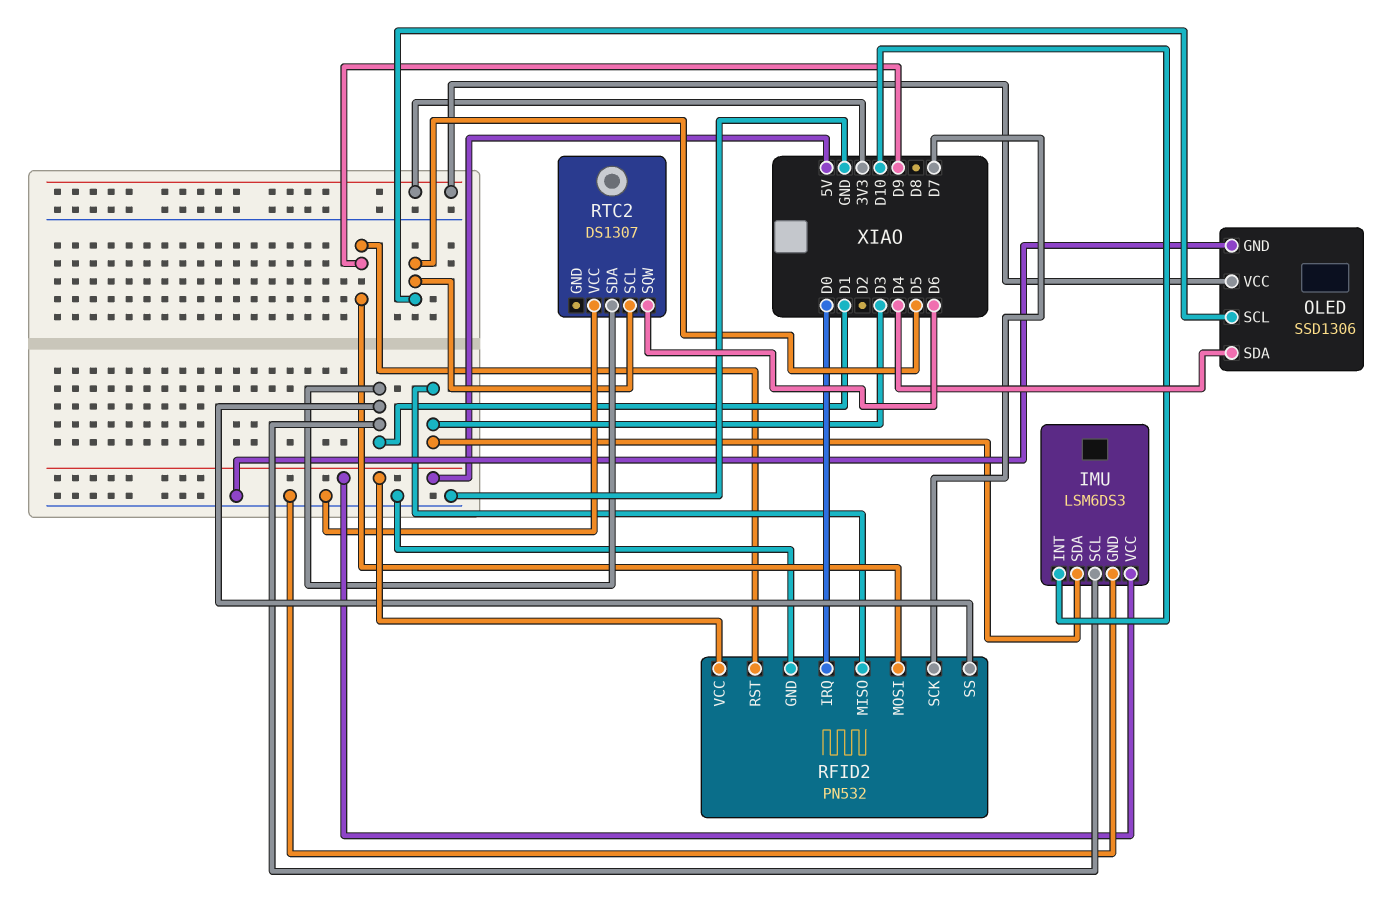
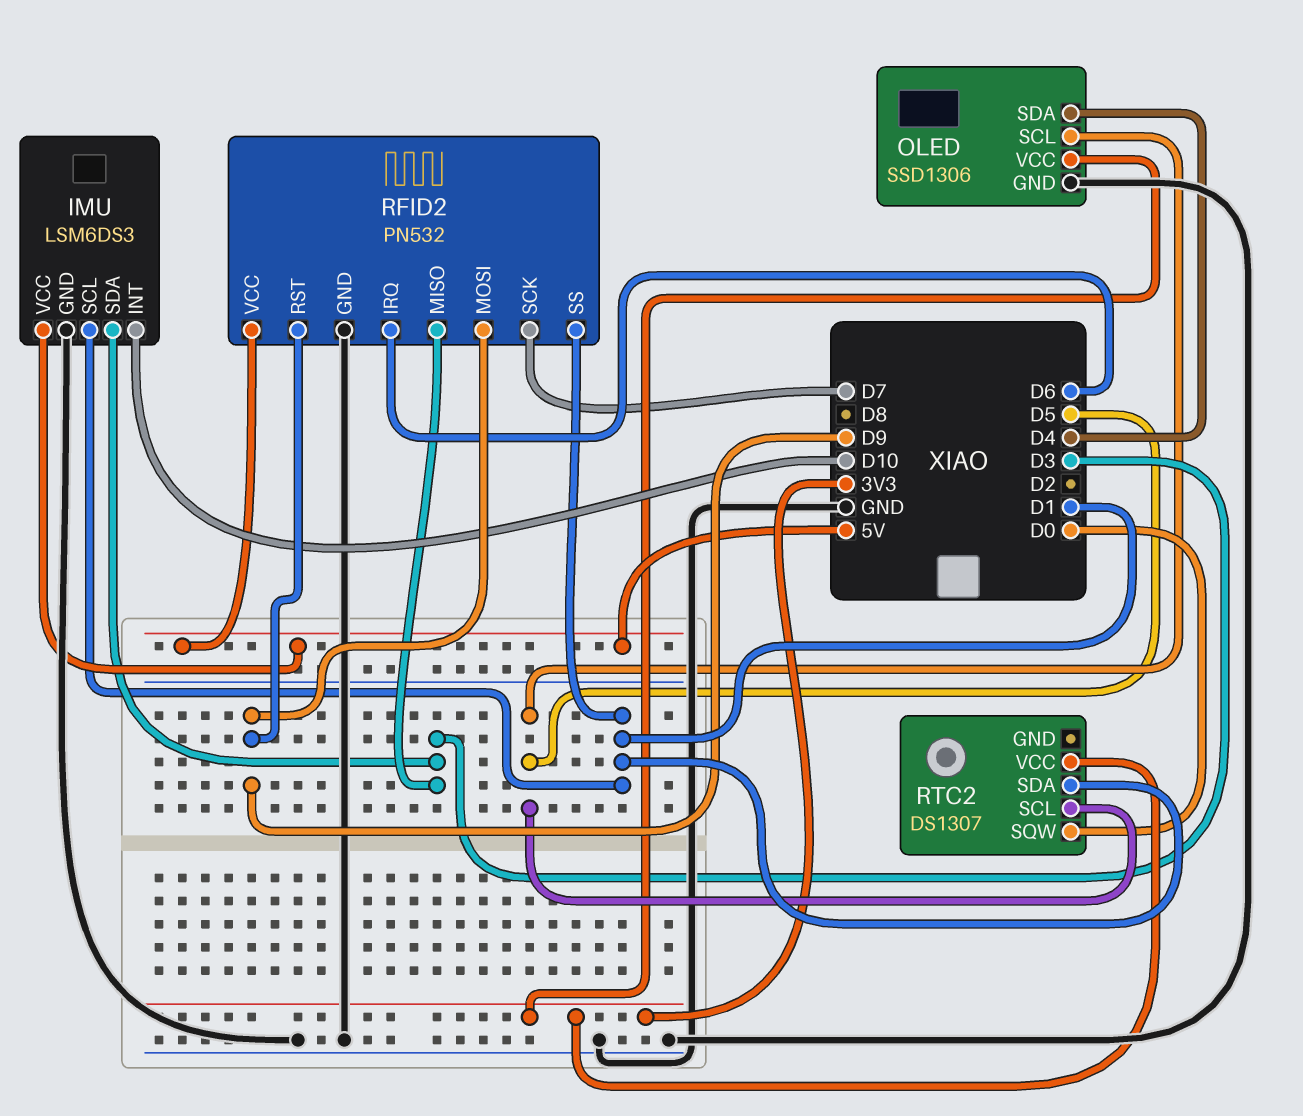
RFID2 pin IRQ: D0 -> D6
RTC2 pin SQW: D6 -> D0
RTC2 pin VCC: GND -> 3V3

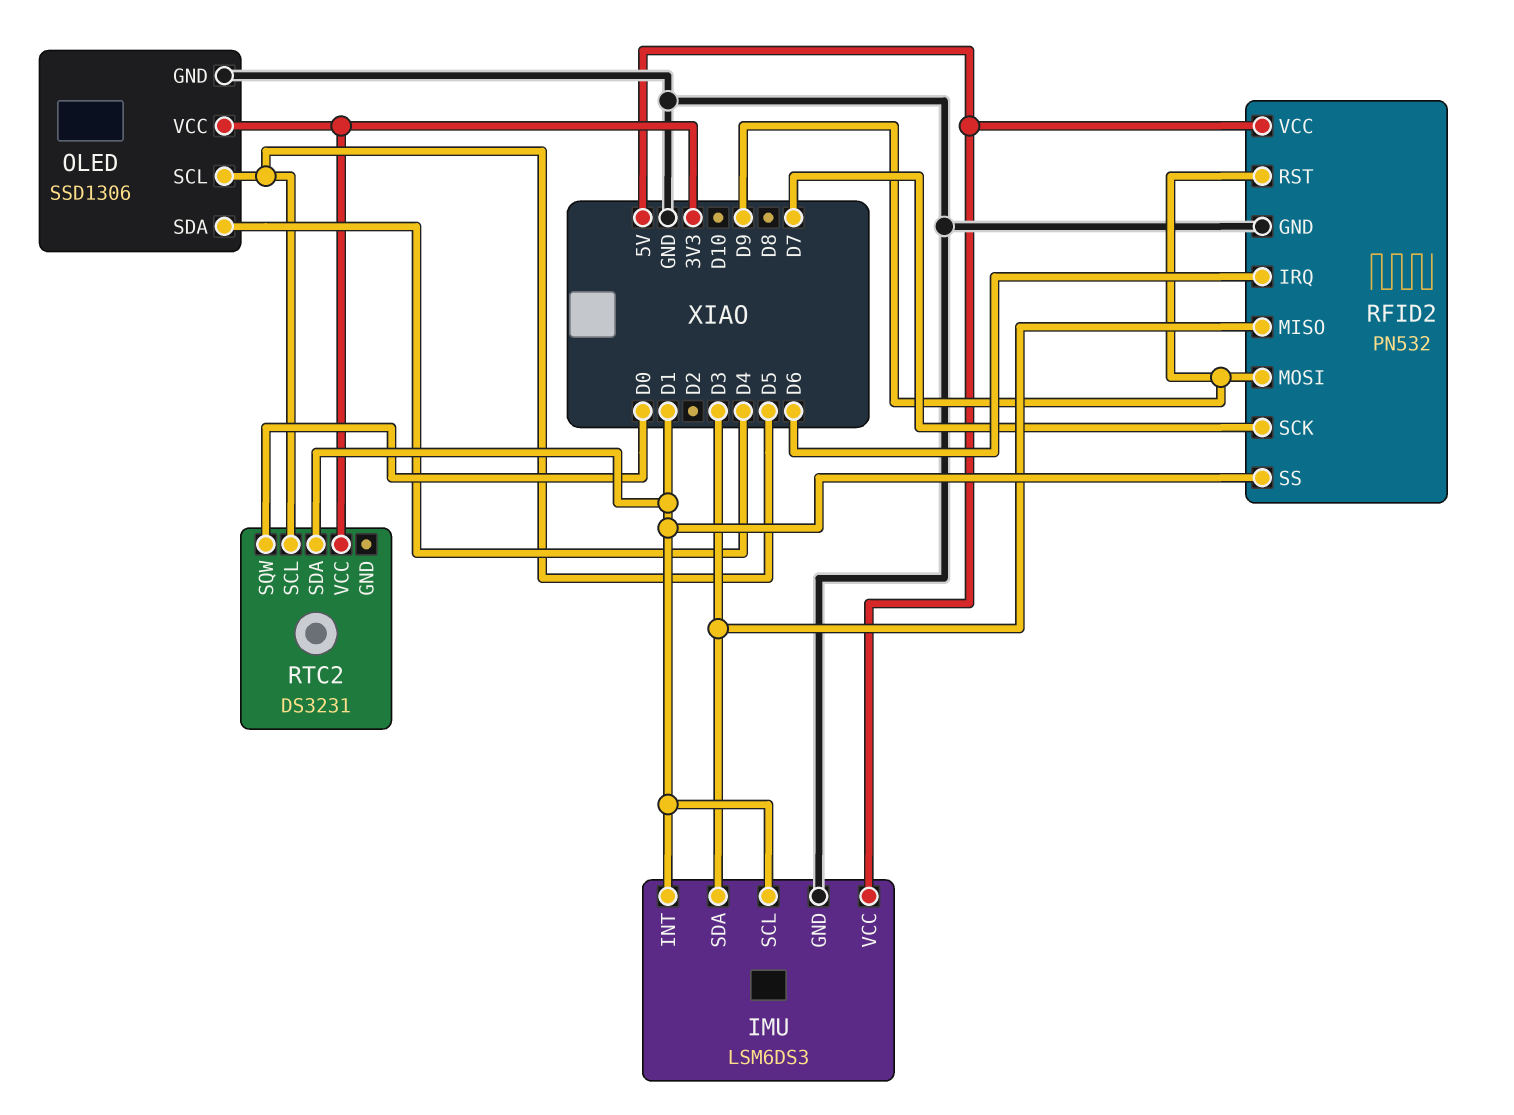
IMU pin INT: D10 -> D1
RTC2: DS1307 -> DS3231

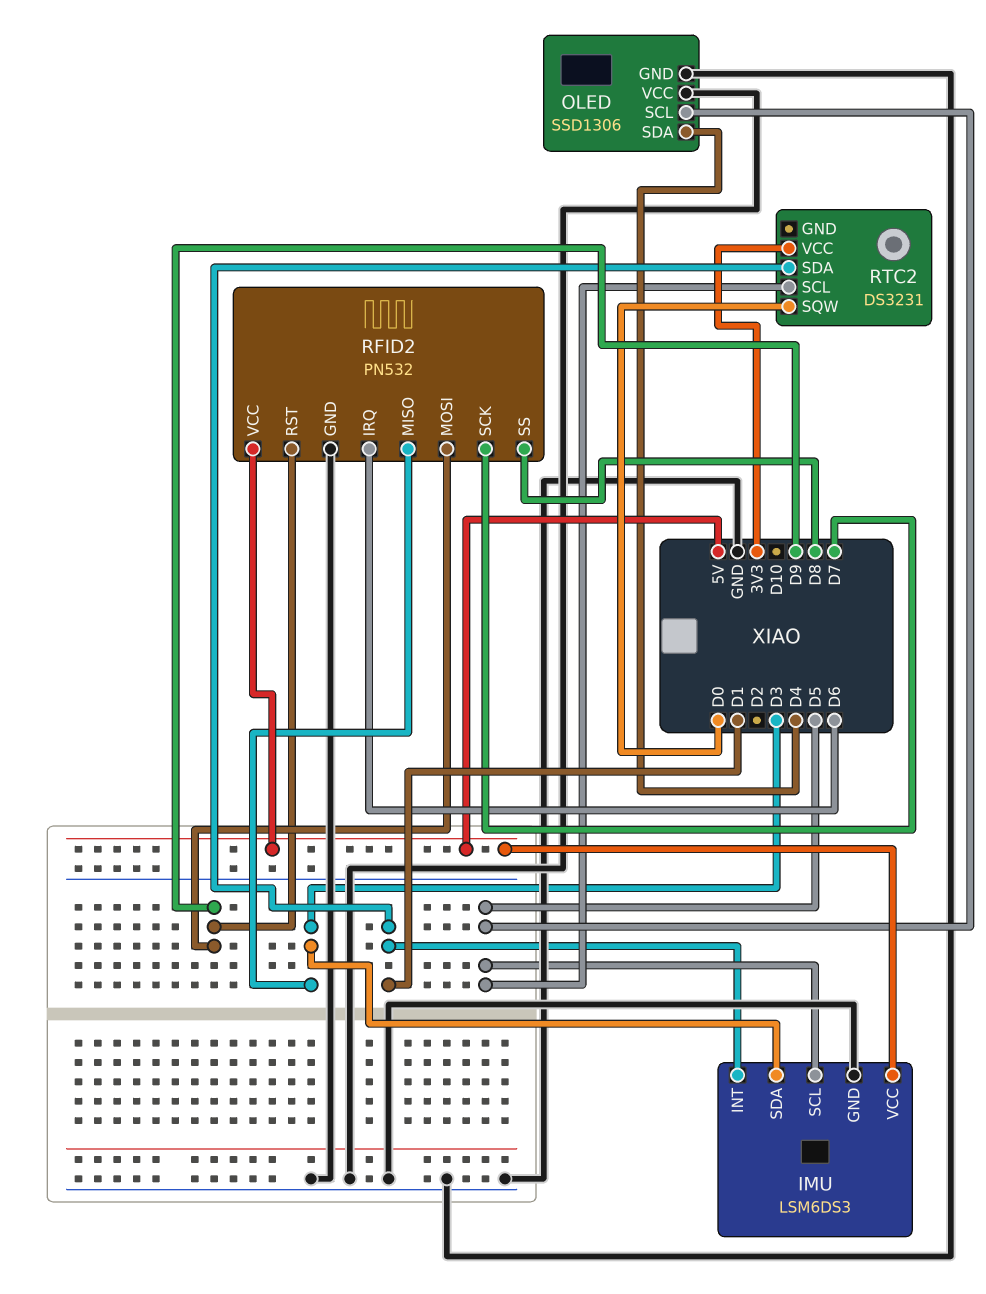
IMU pin SCL: D1 -> D5
OLED pin VCC: 3V3 -> GND
RFID2 pin SS: D1 -> D8

